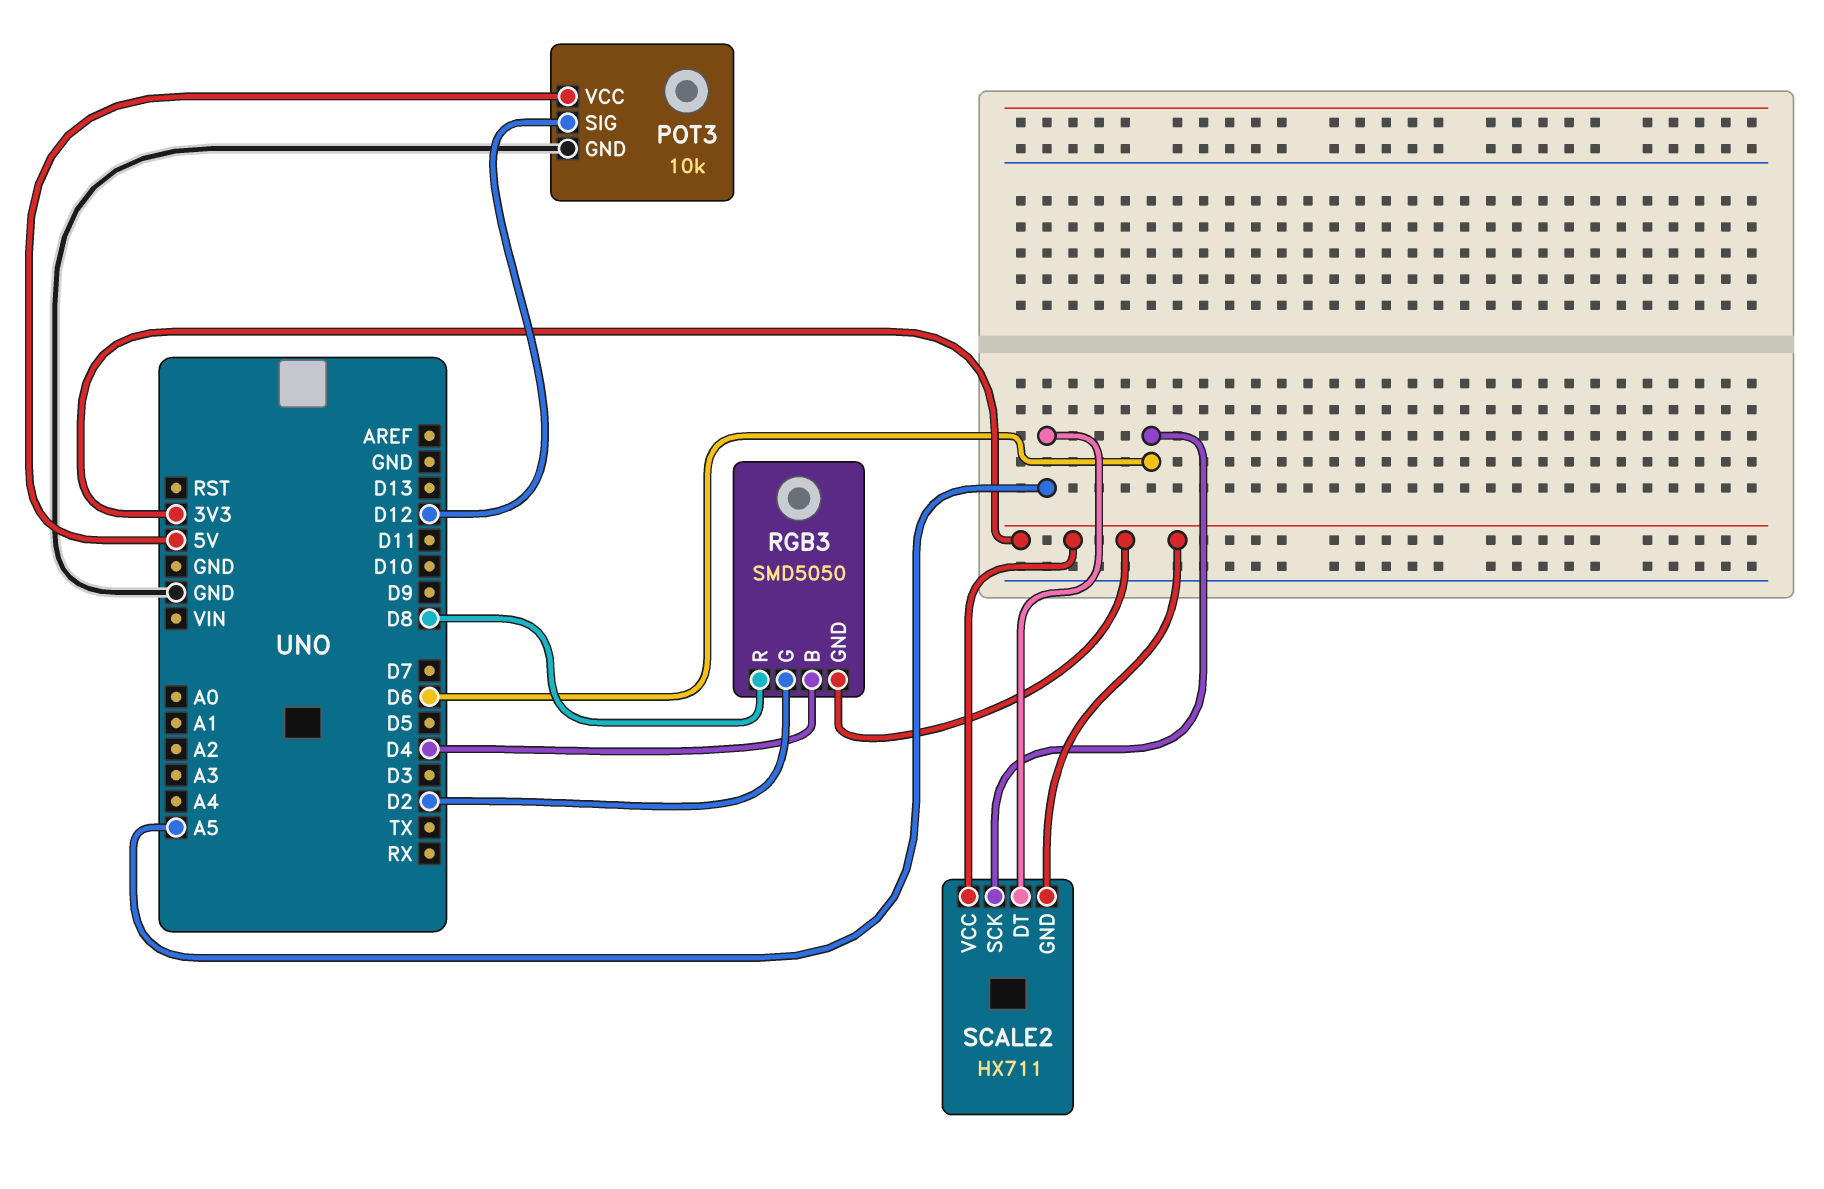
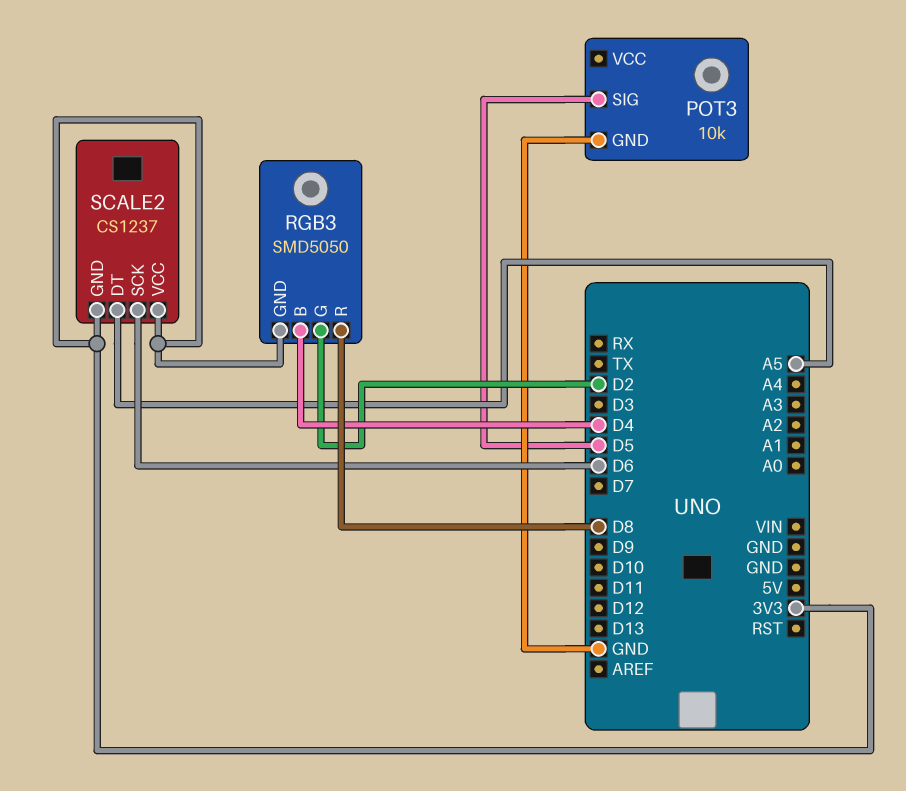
POT3 pin SIG: D12 -> D5
POT3 pin VCC: 5V -> none
SCALE2: HX711 -> CS1237

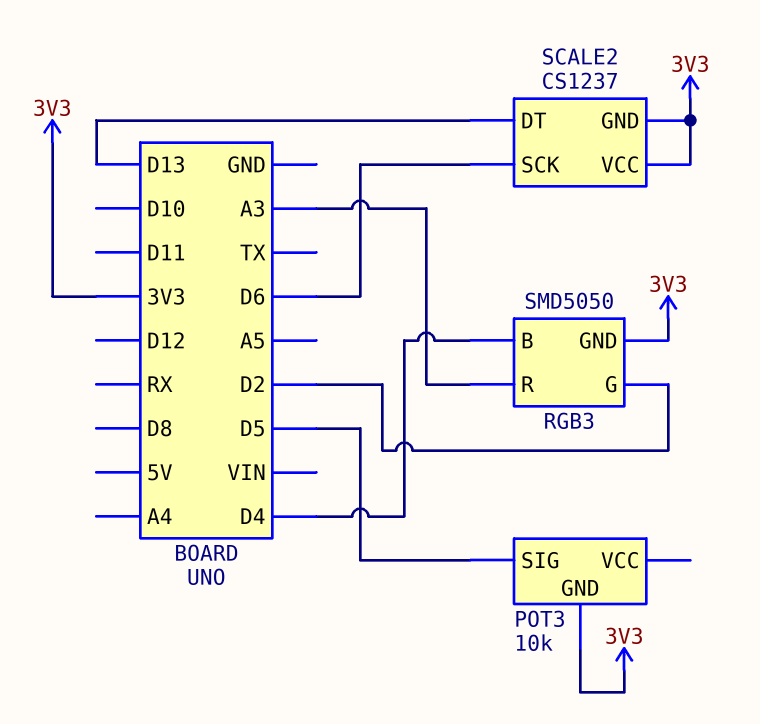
POT3 pin GND: GND -> 3V3
RGB3 pin R: D8 -> A3
SCALE2 pin DT: A5 -> D13

